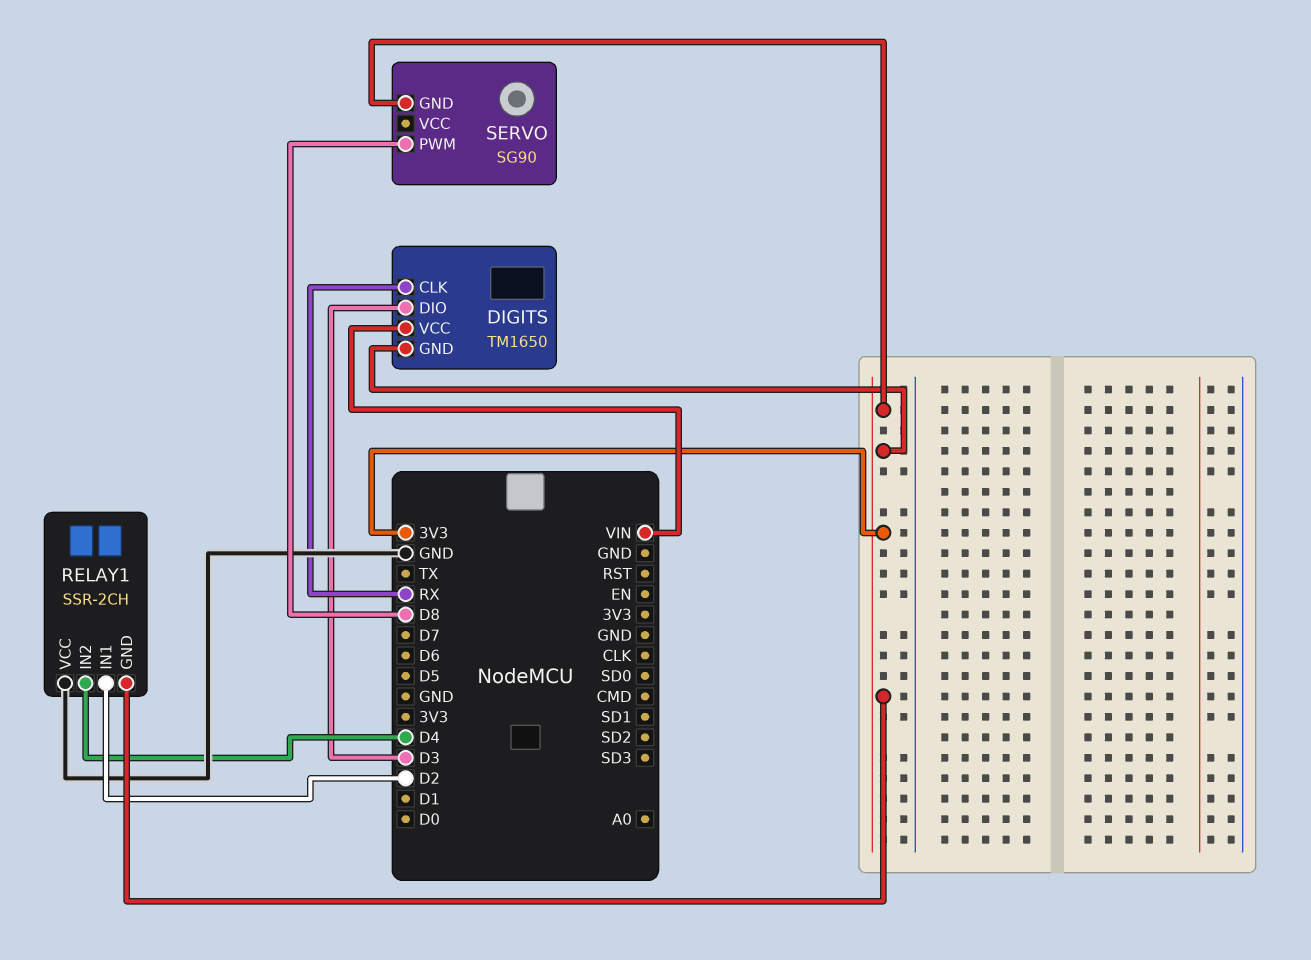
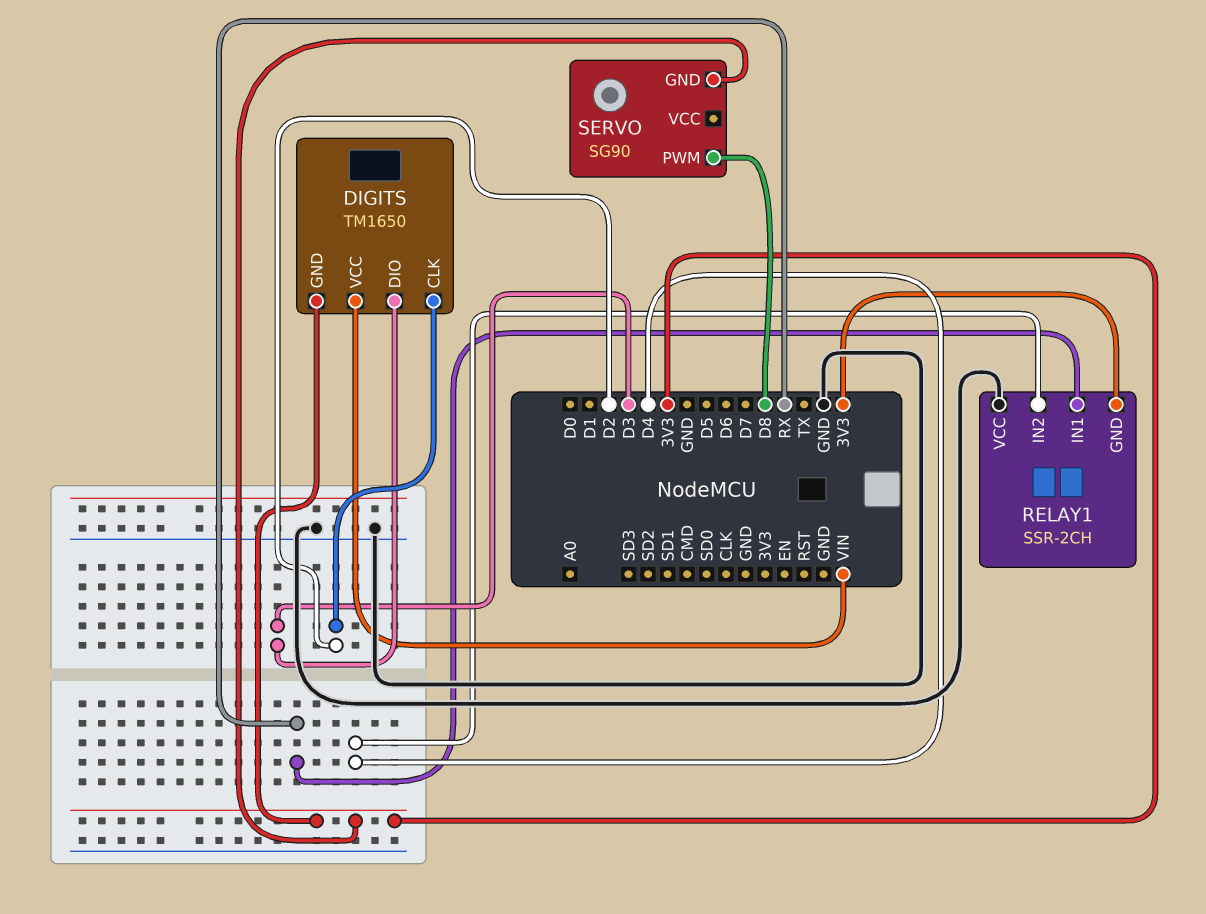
DIGITS pin CLK: RX -> D2
RELAY1 pin IN1: D2 -> RX

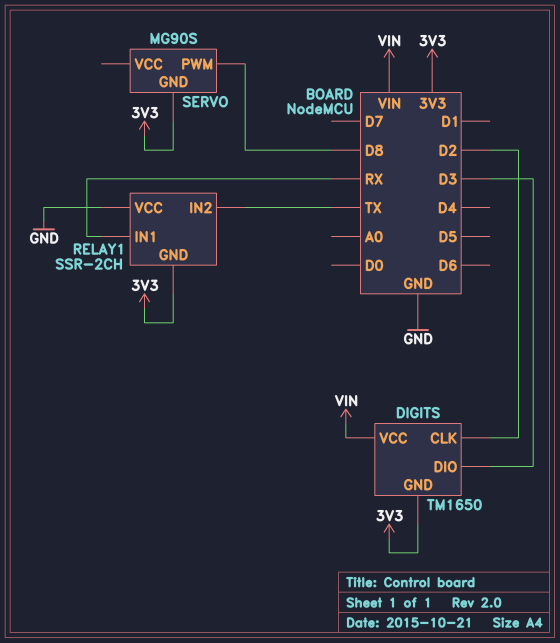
RELAY1 pin IN2: D4 -> TX
SERVO: SG90 -> MG90S

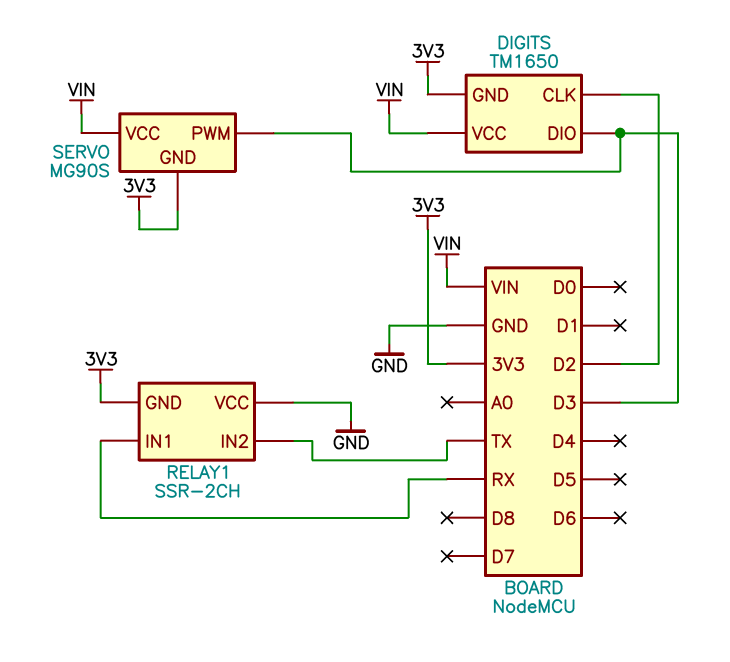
SERVO pin PWM: D8 -> D3
SERVO pin VCC: none -> VIN

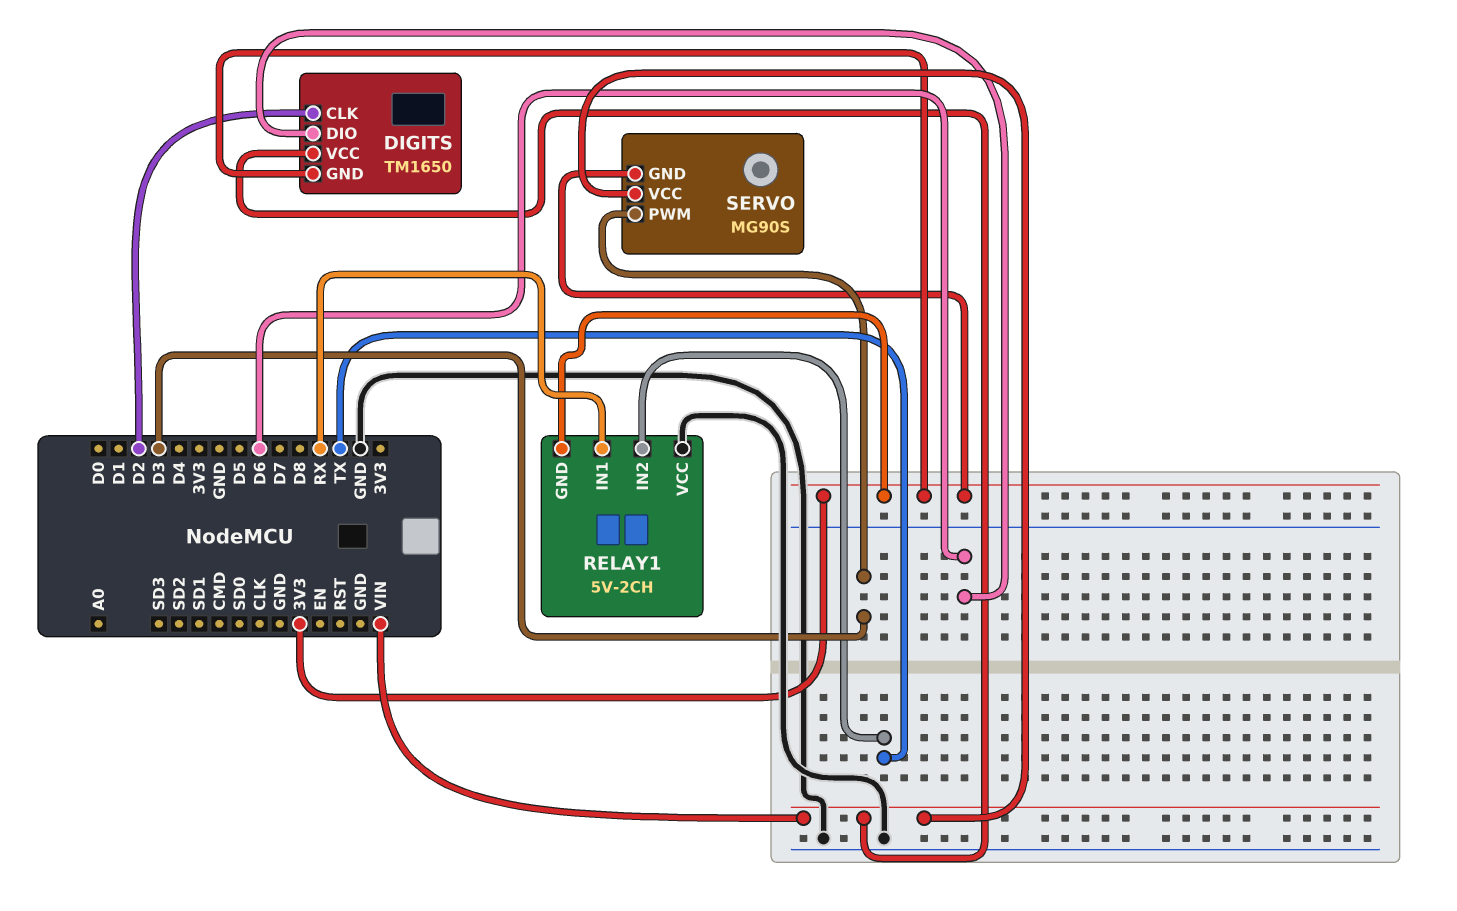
DIGITS pin DIO: D3 -> D6
RELAY1: SSR-2CH -> 5V-2CH

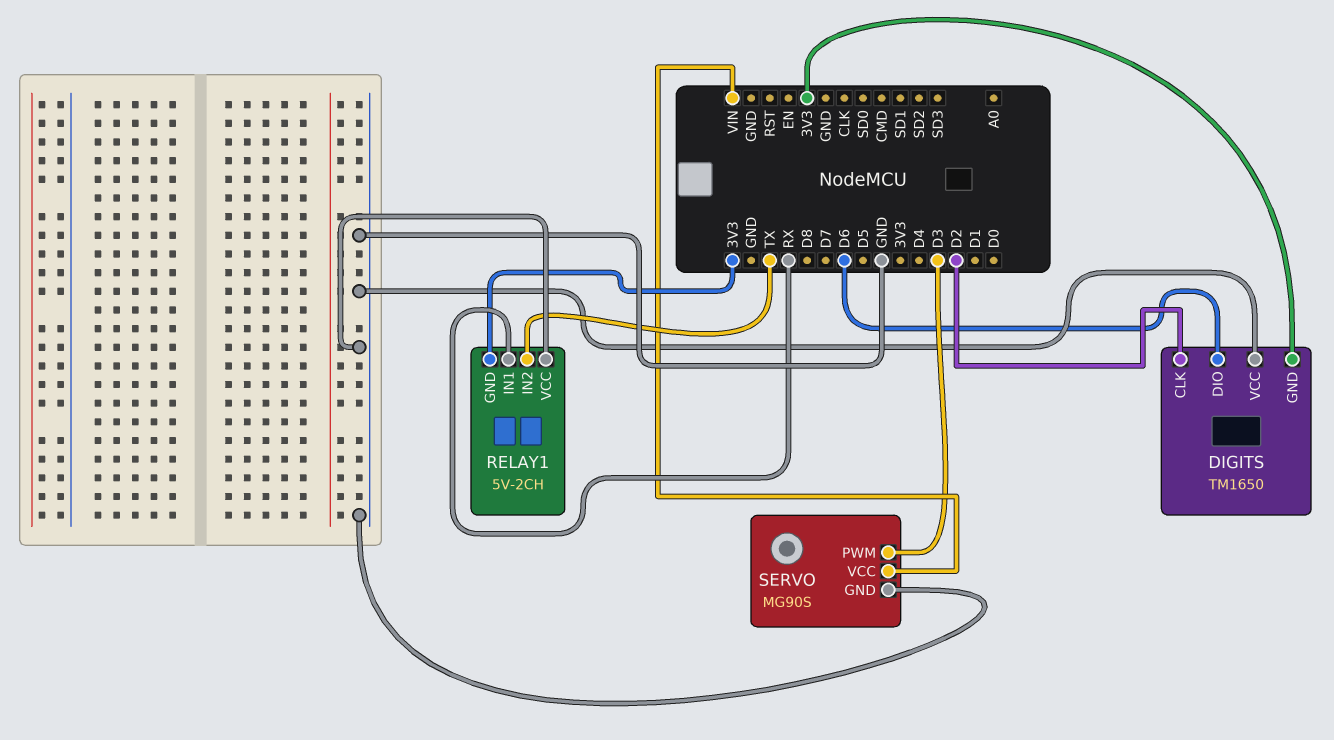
DIGITS pin VCC: VIN -> GND
SERVO pin GND: 3V3 -> GND

